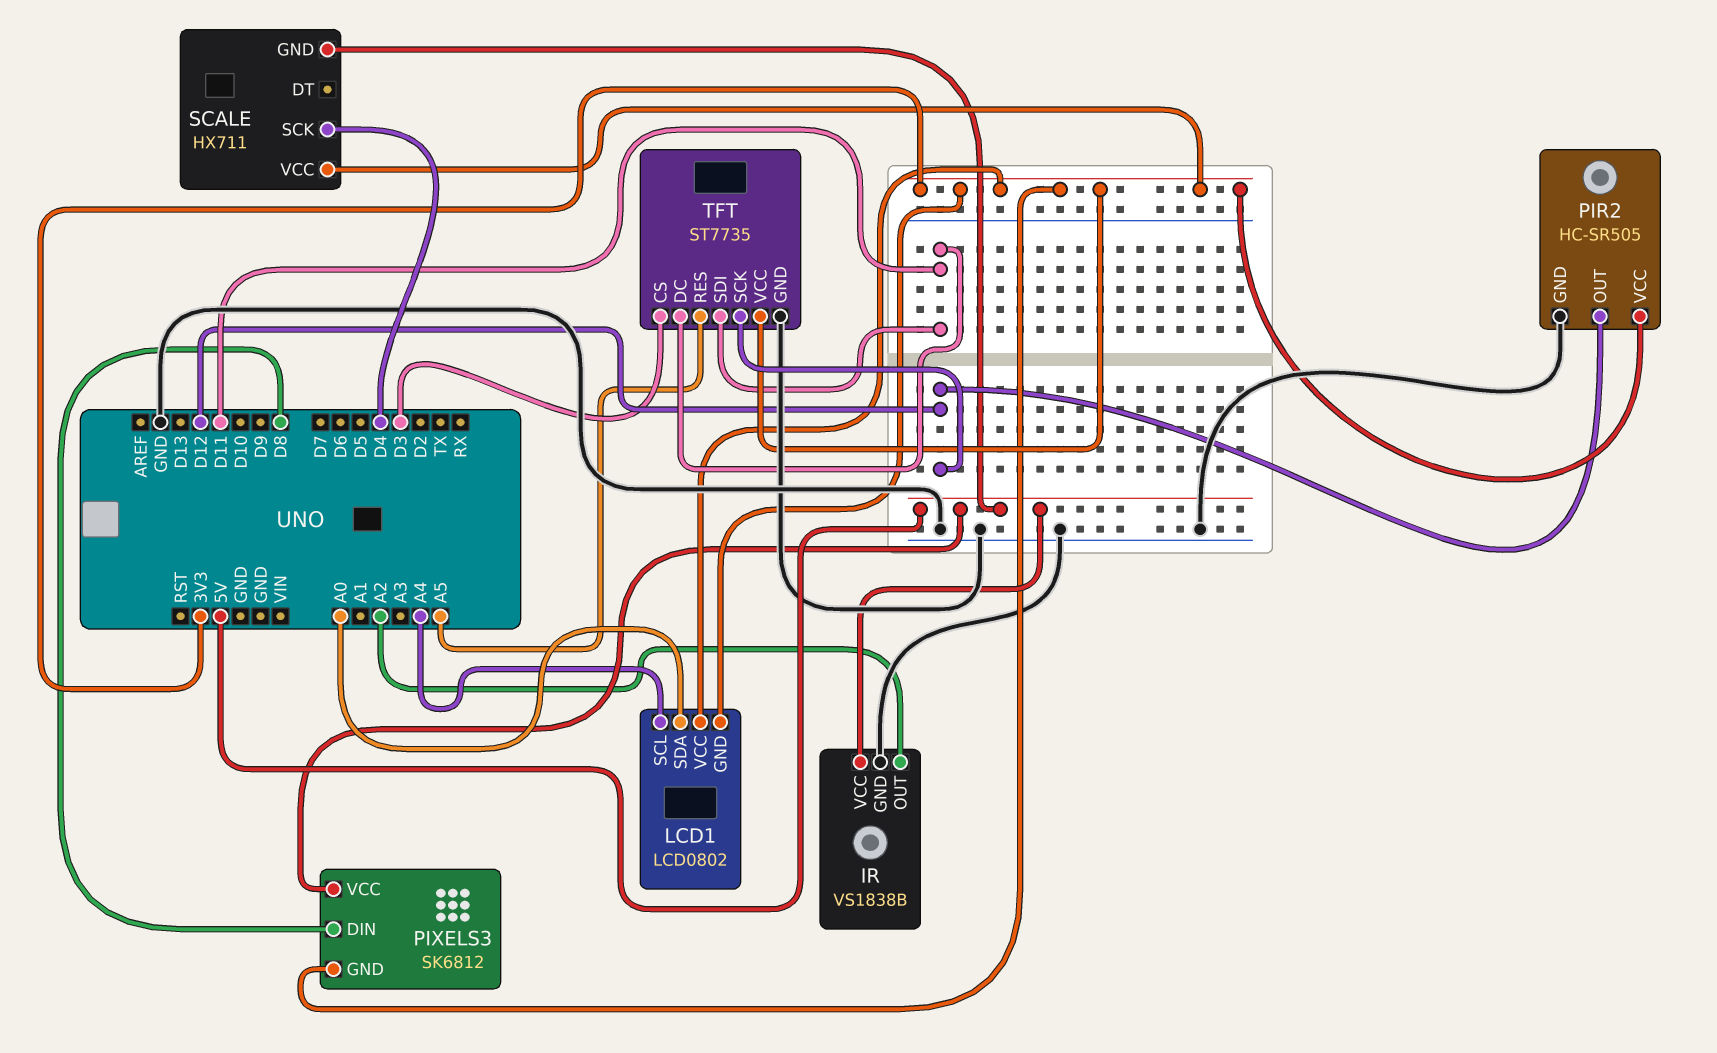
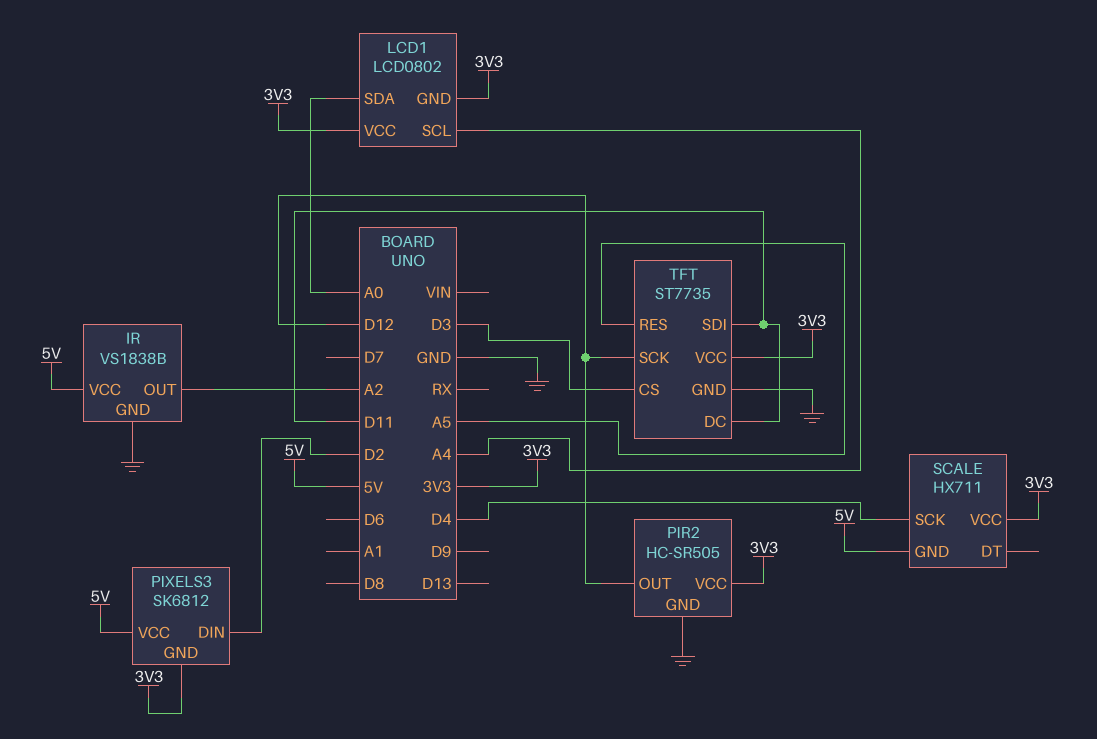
PIXELS3 pin DIN: D8 -> D2

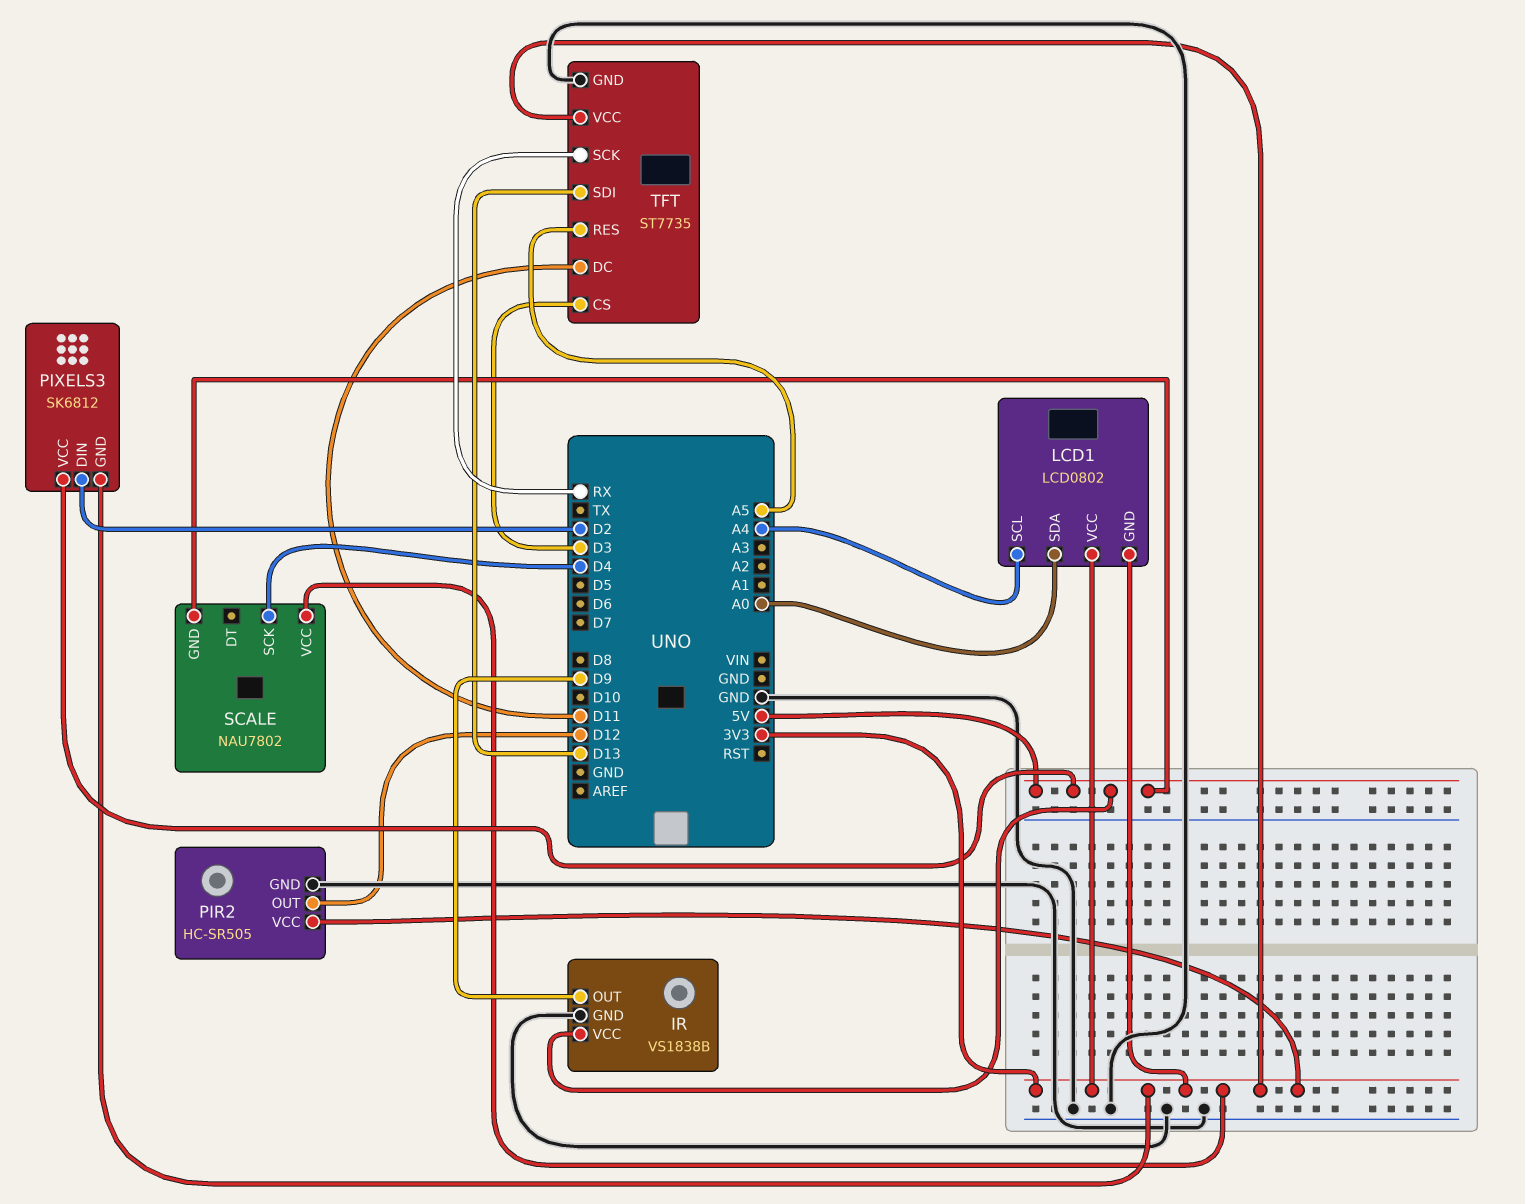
IR pin OUT: A2 -> D9
SCALE: HX711 -> NAU7802
TFT pin SCK: D12 -> RX
TFT pin SDI: D11 -> D13

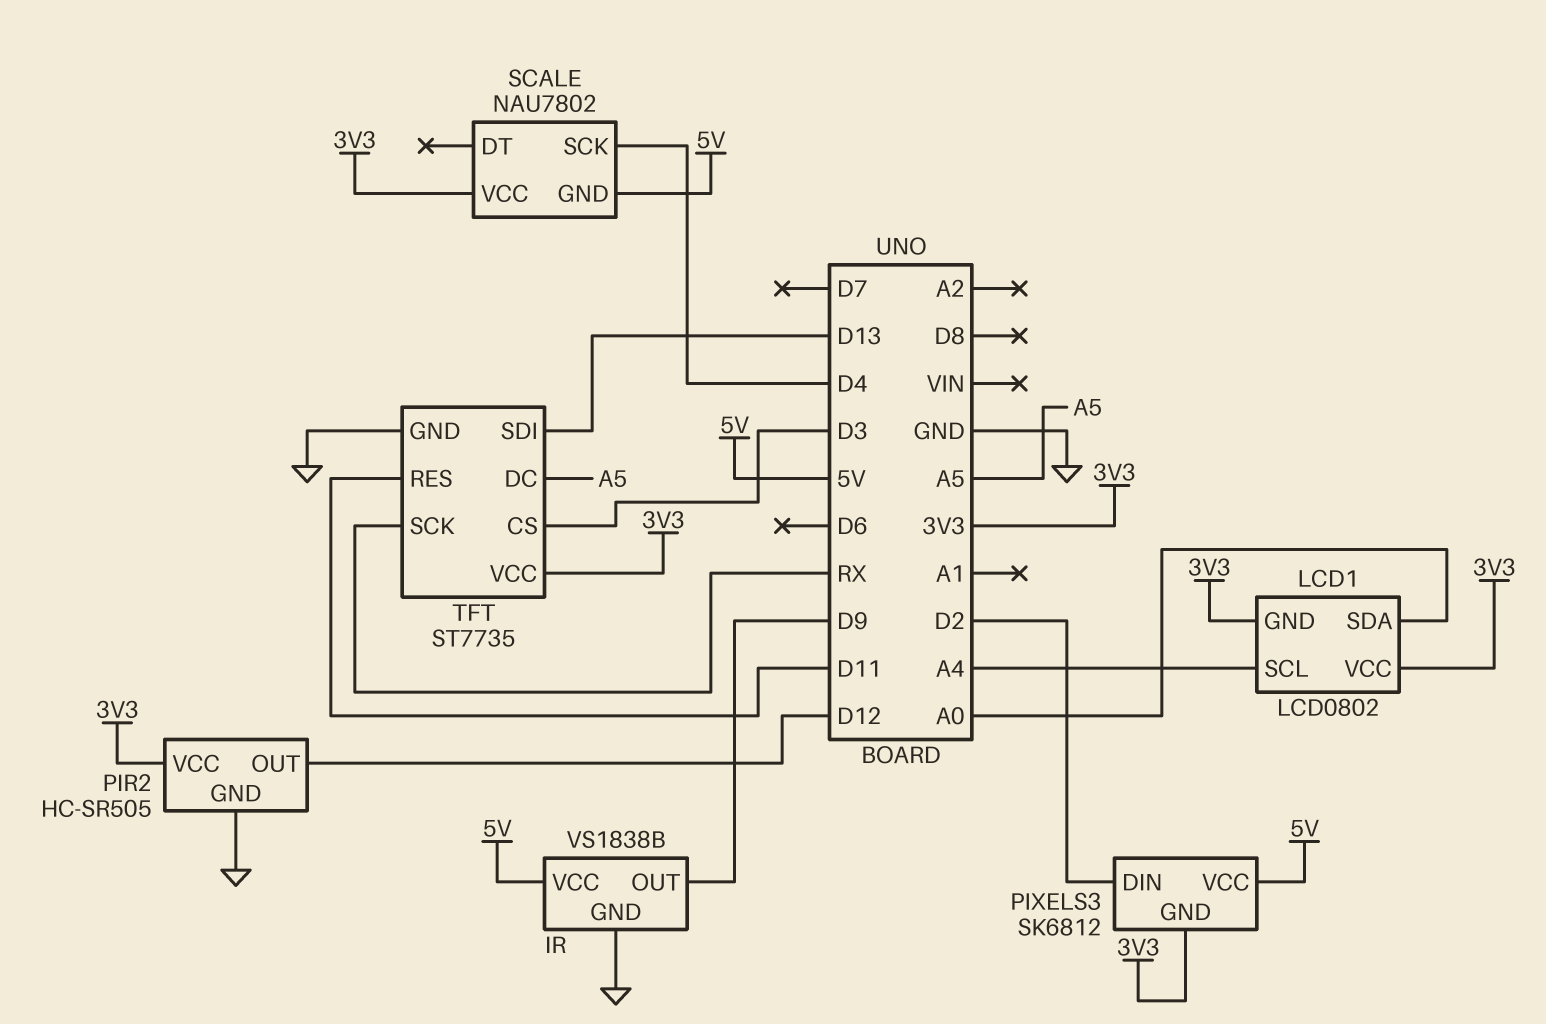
TFT pin DC: D11 -> A5
TFT pin RES: A5 -> D11

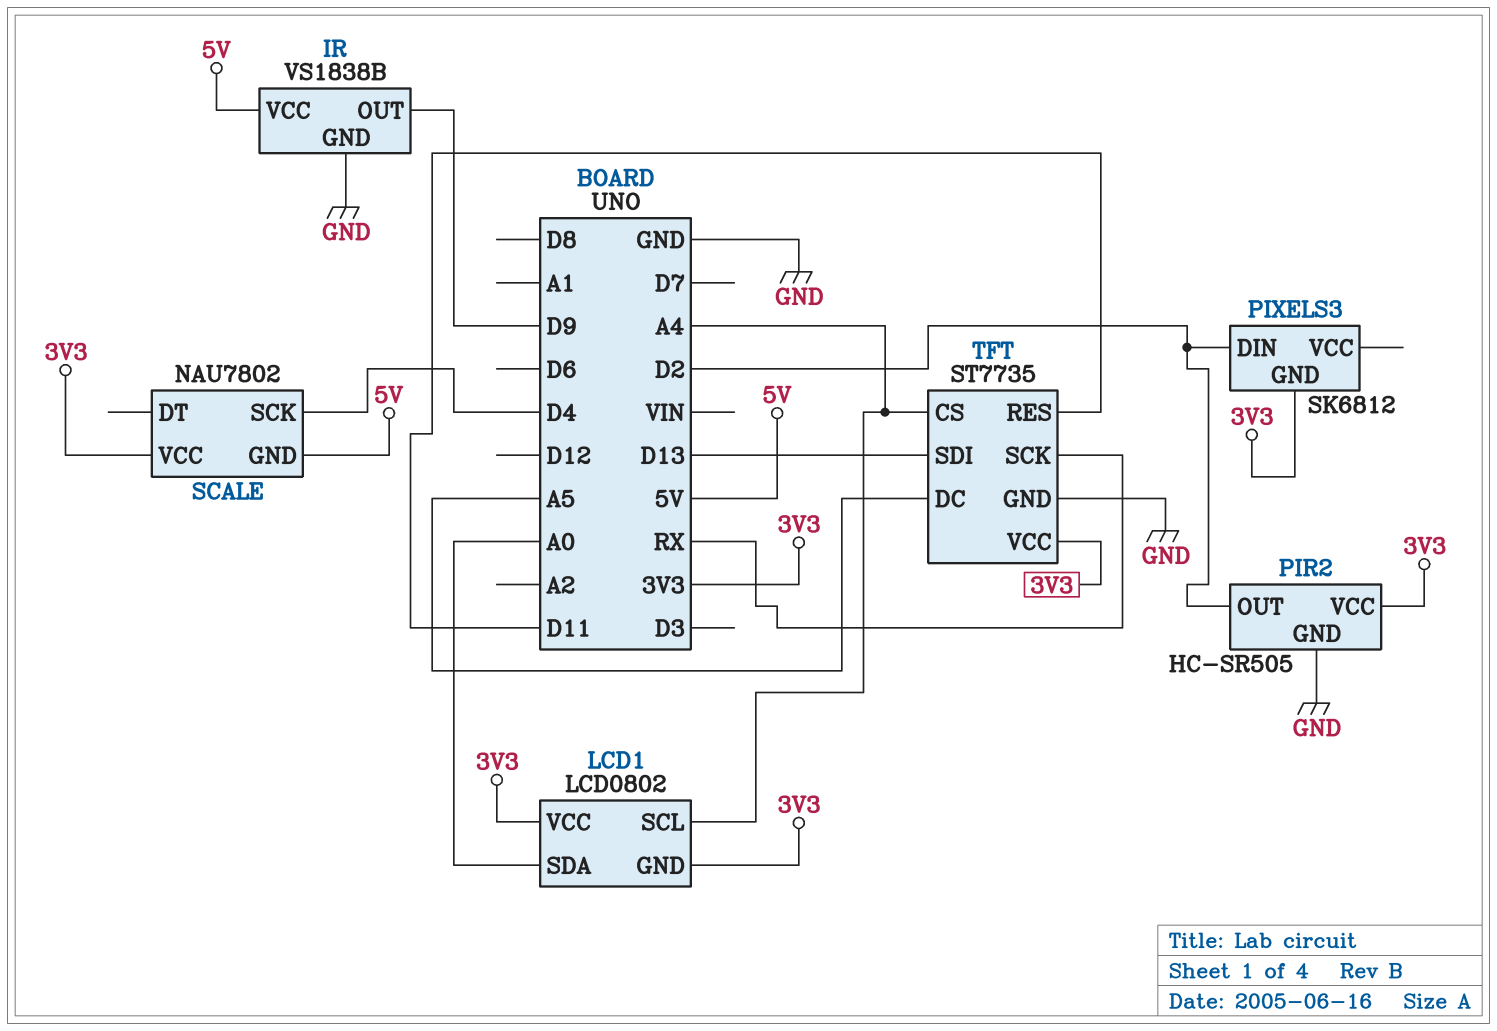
PIR2 pin OUT: D12 -> D2
PIXELS3 pin VCC: 5V -> none
TFT pin CS: D3 -> A4

